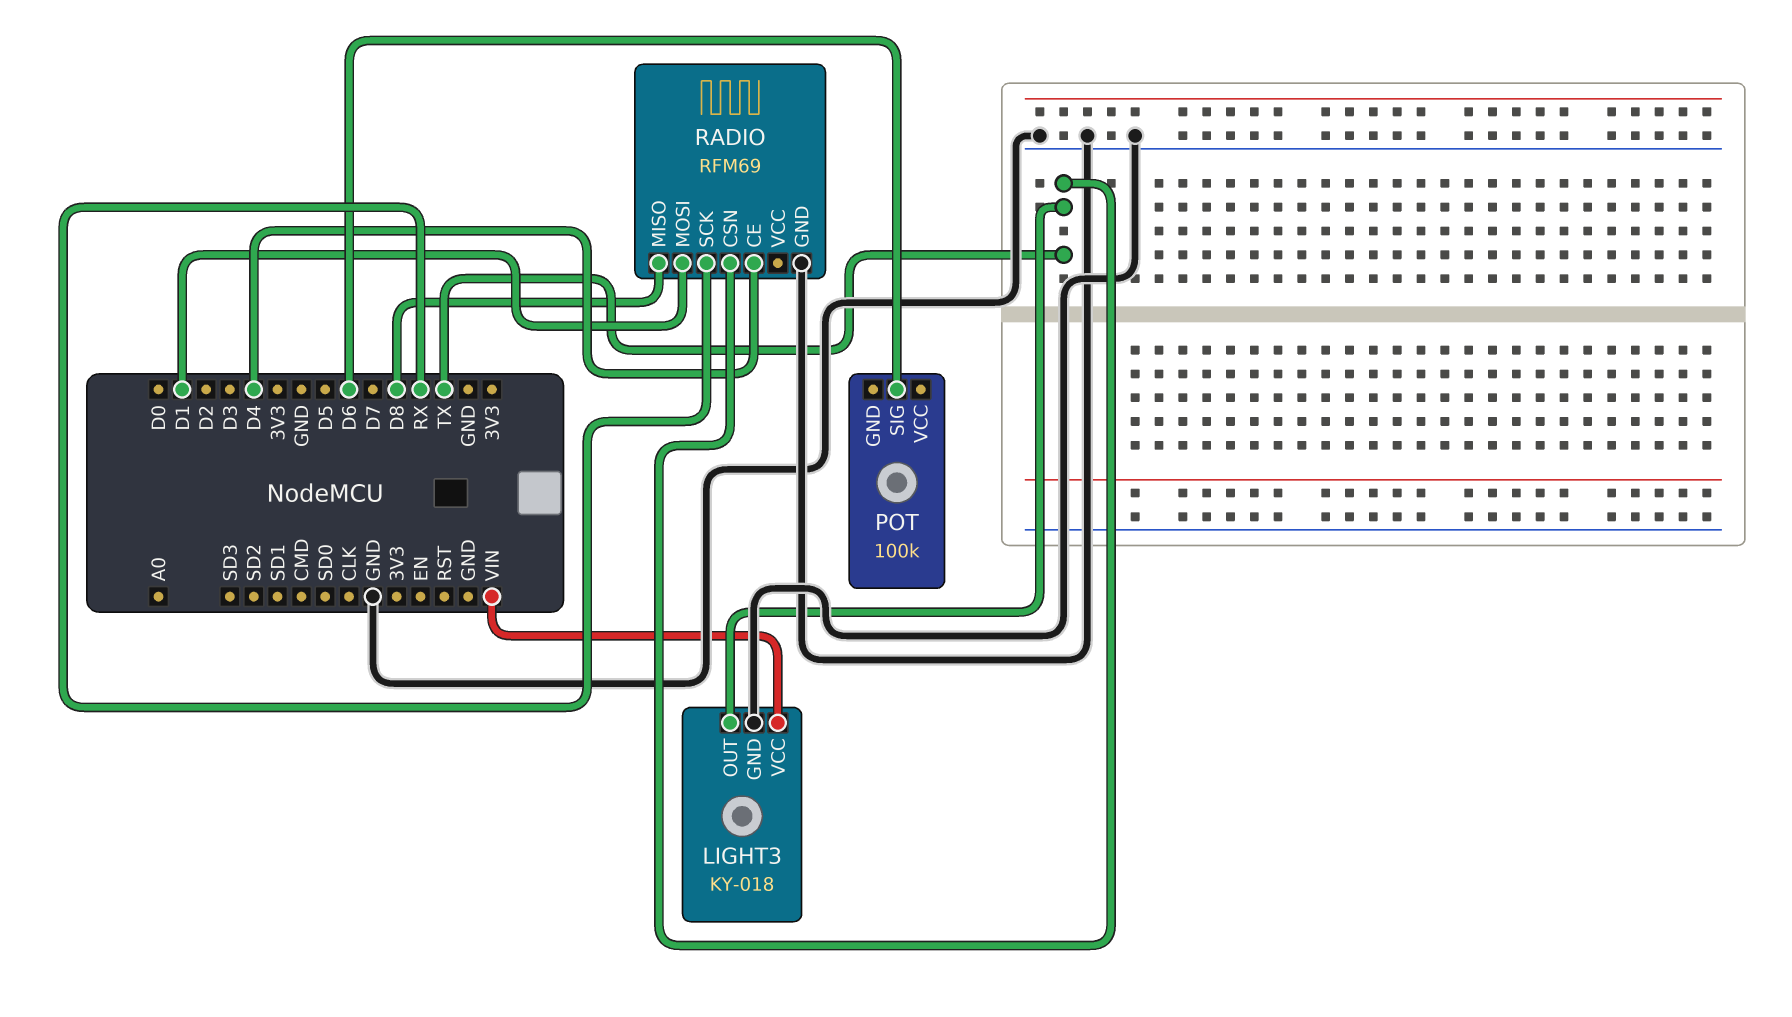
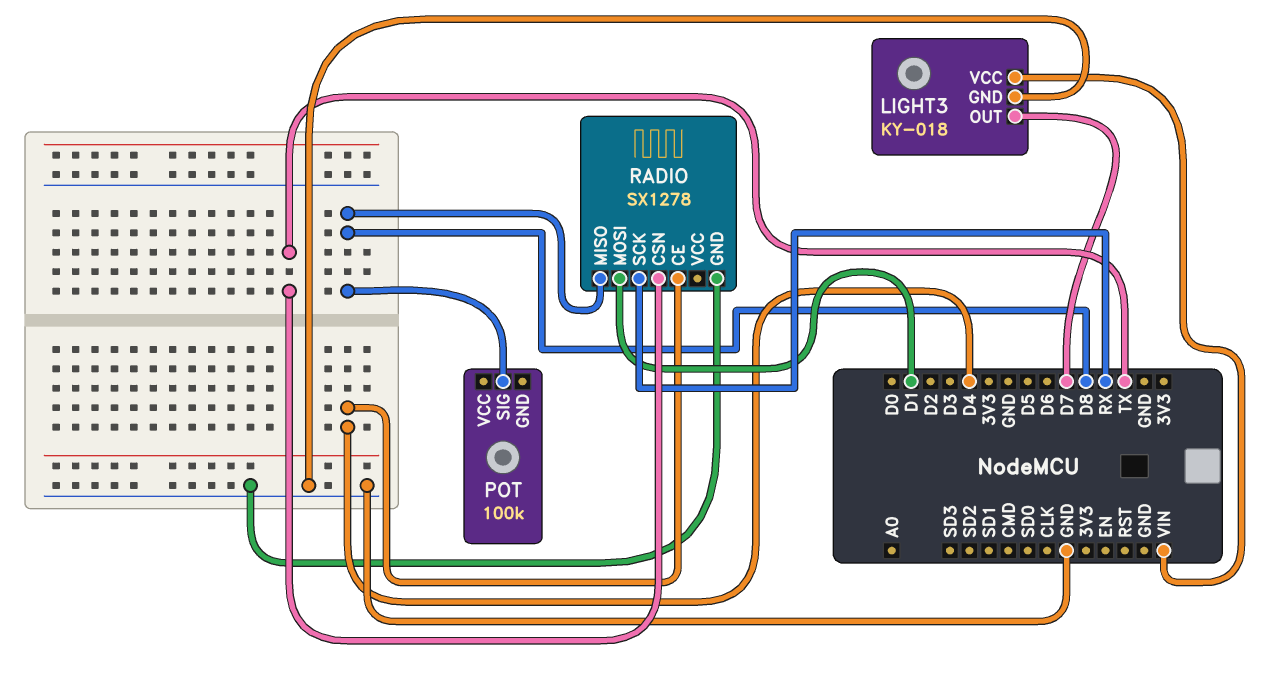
LIGHT3 pin OUT: TX -> D7
POT pin SIG: D6 -> D8
RADIO: RFM69 -> SX1278

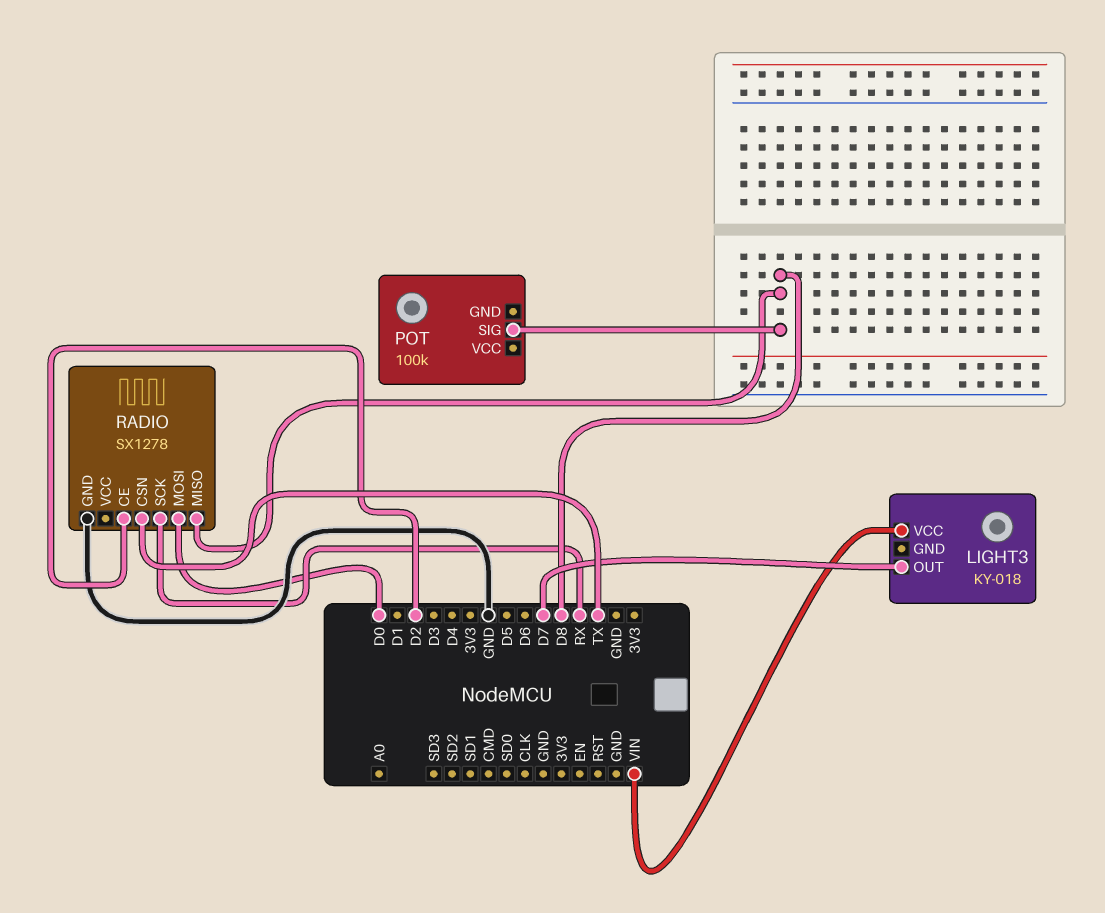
LIGHT3 pin GND: GND -> none
RADIO pin CE: D4 -> D2
RADIO pin MOSI: D1 -> D0

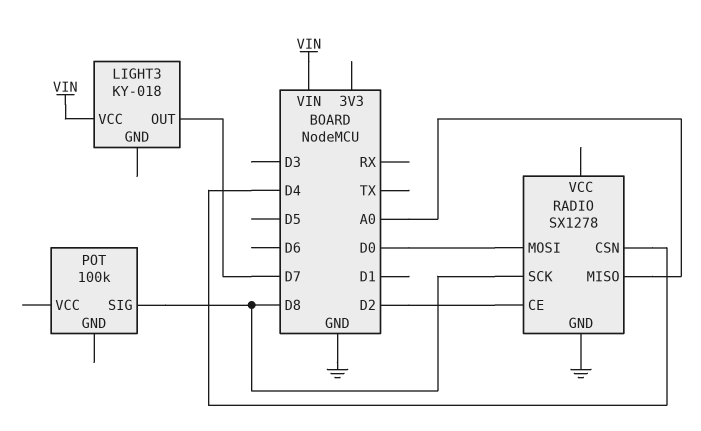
RADIO pin CSN: TX -> D4
RADIO pin MISO: D8 -> A0
RADIO pin SCK: RX -> D8

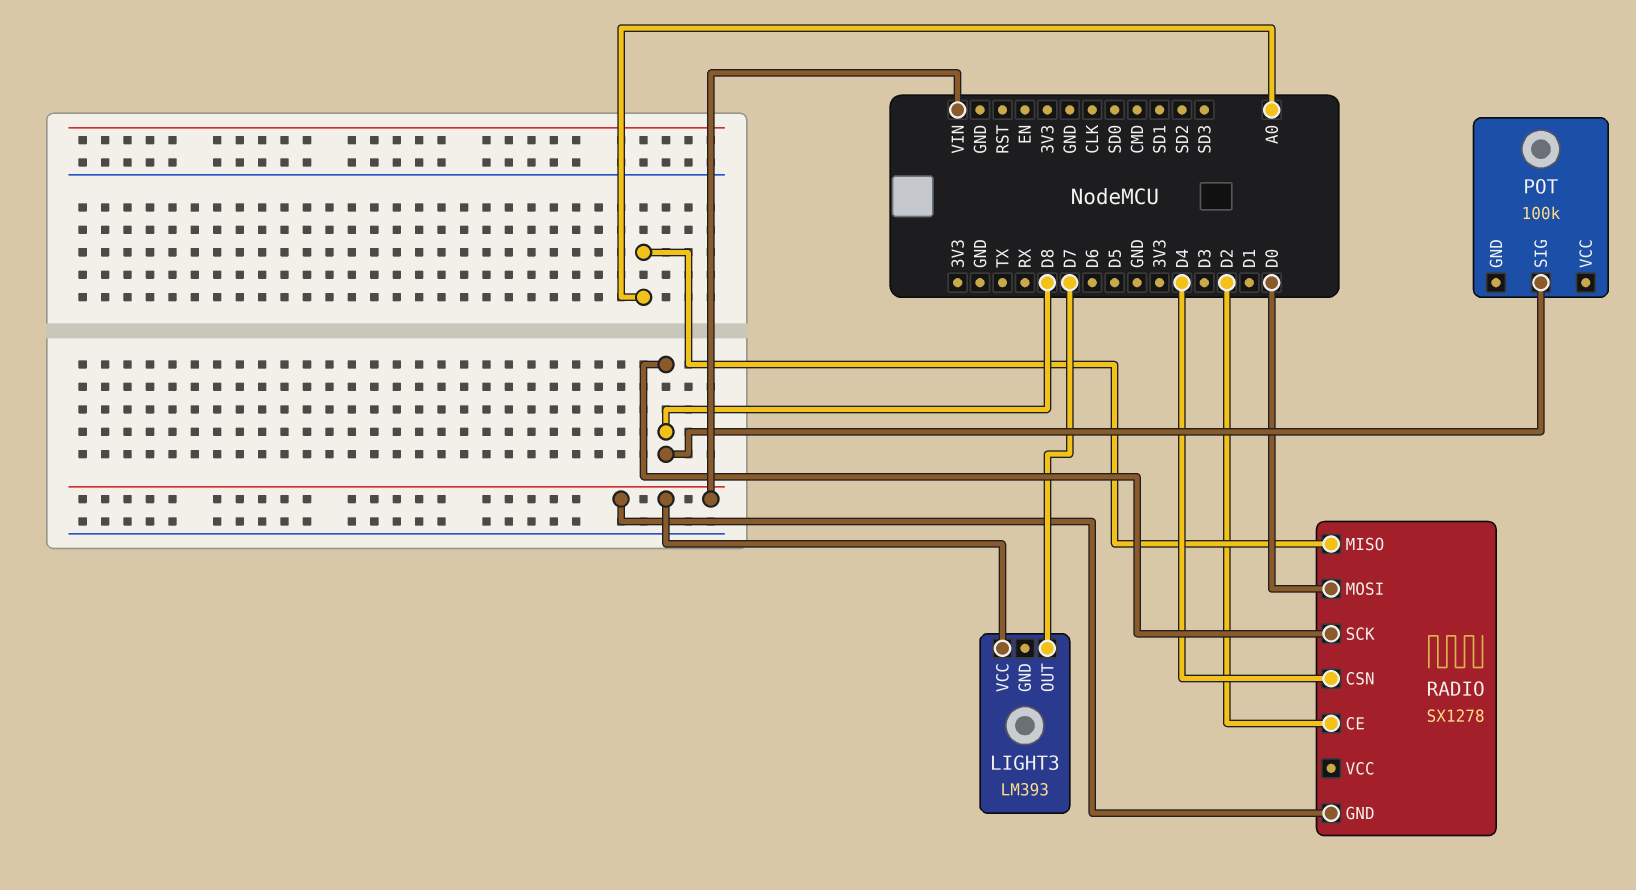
LIGHT3: KY-018 -> LM393
RADIO pin GND: GND -> VIN

